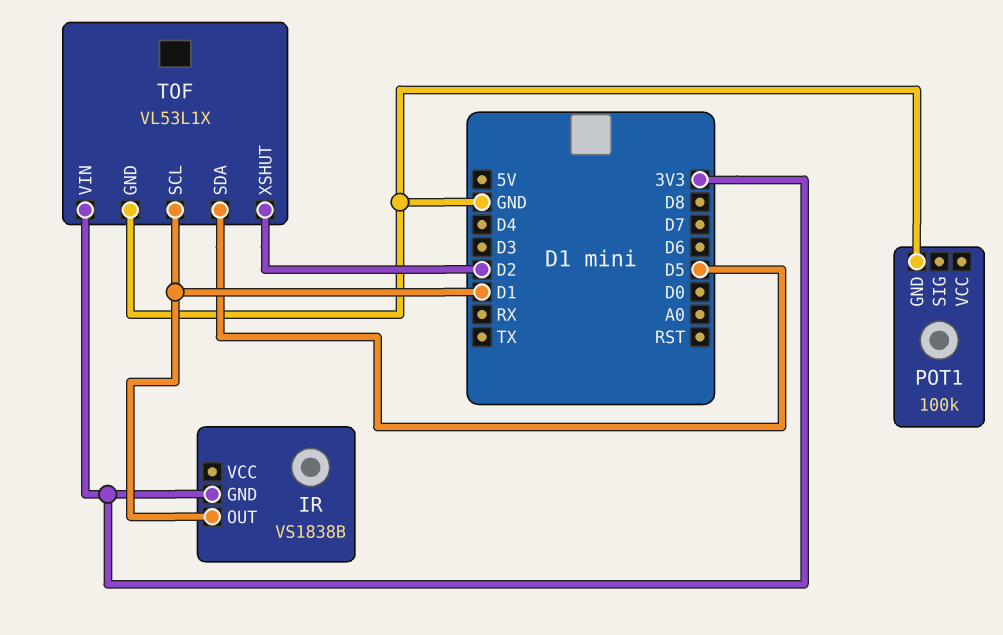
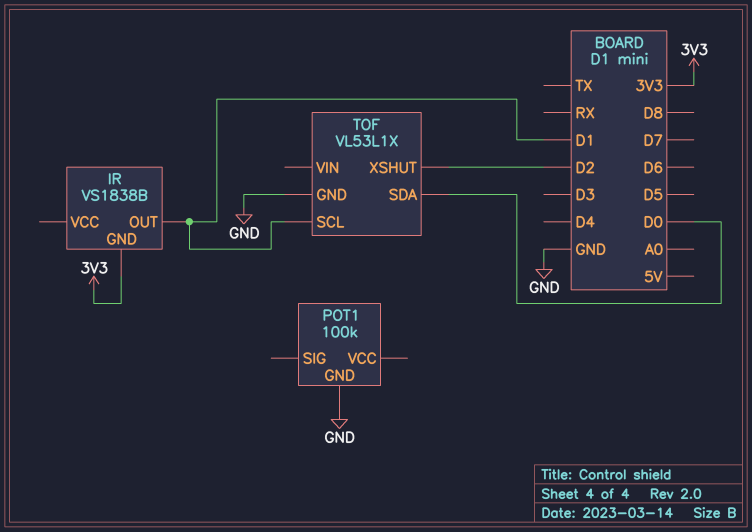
TOF pin SDA: D5 -> D0
TOF pin VIN: 3V3 -> none

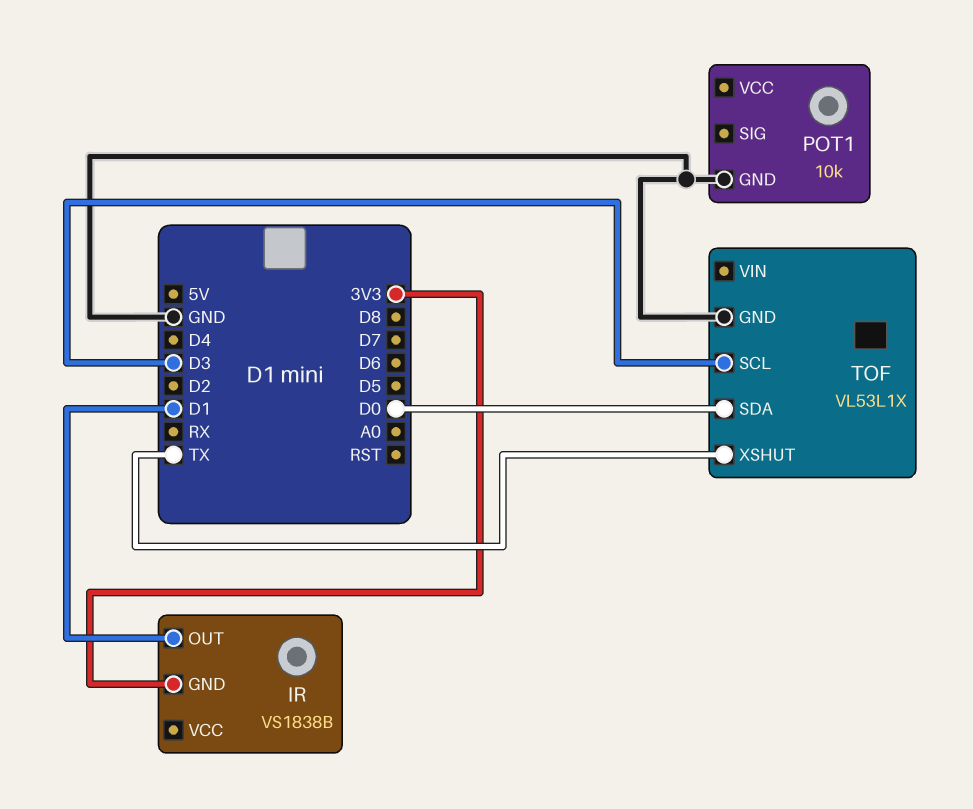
POT1: 100k -> 10k
TOF pin SCL: D1 -> D3
TOF pin XSHUT: D2 -> TX

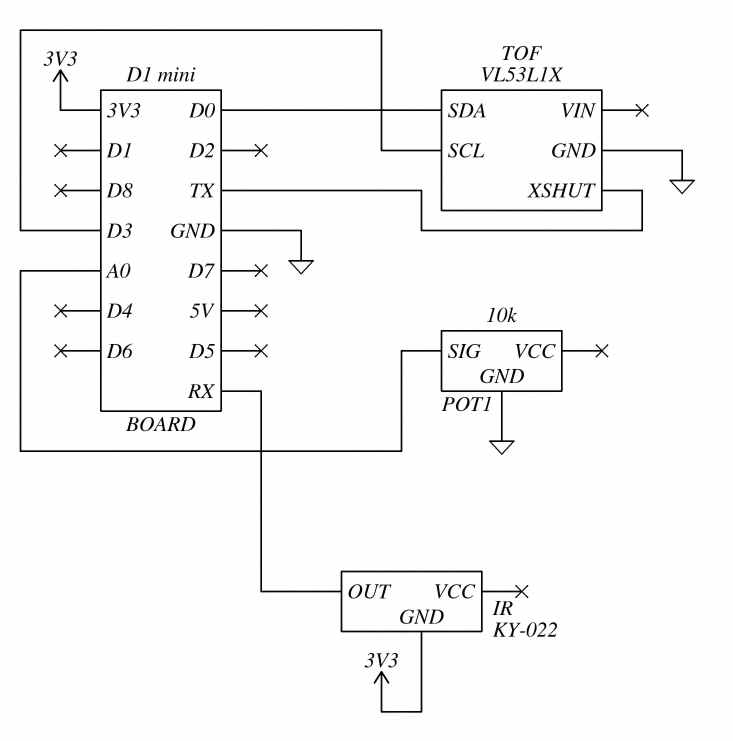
IR: VS1838B -> KY-022
IR pin OUT: D1 -> RX
POT1 pin SIG: none -> A0

